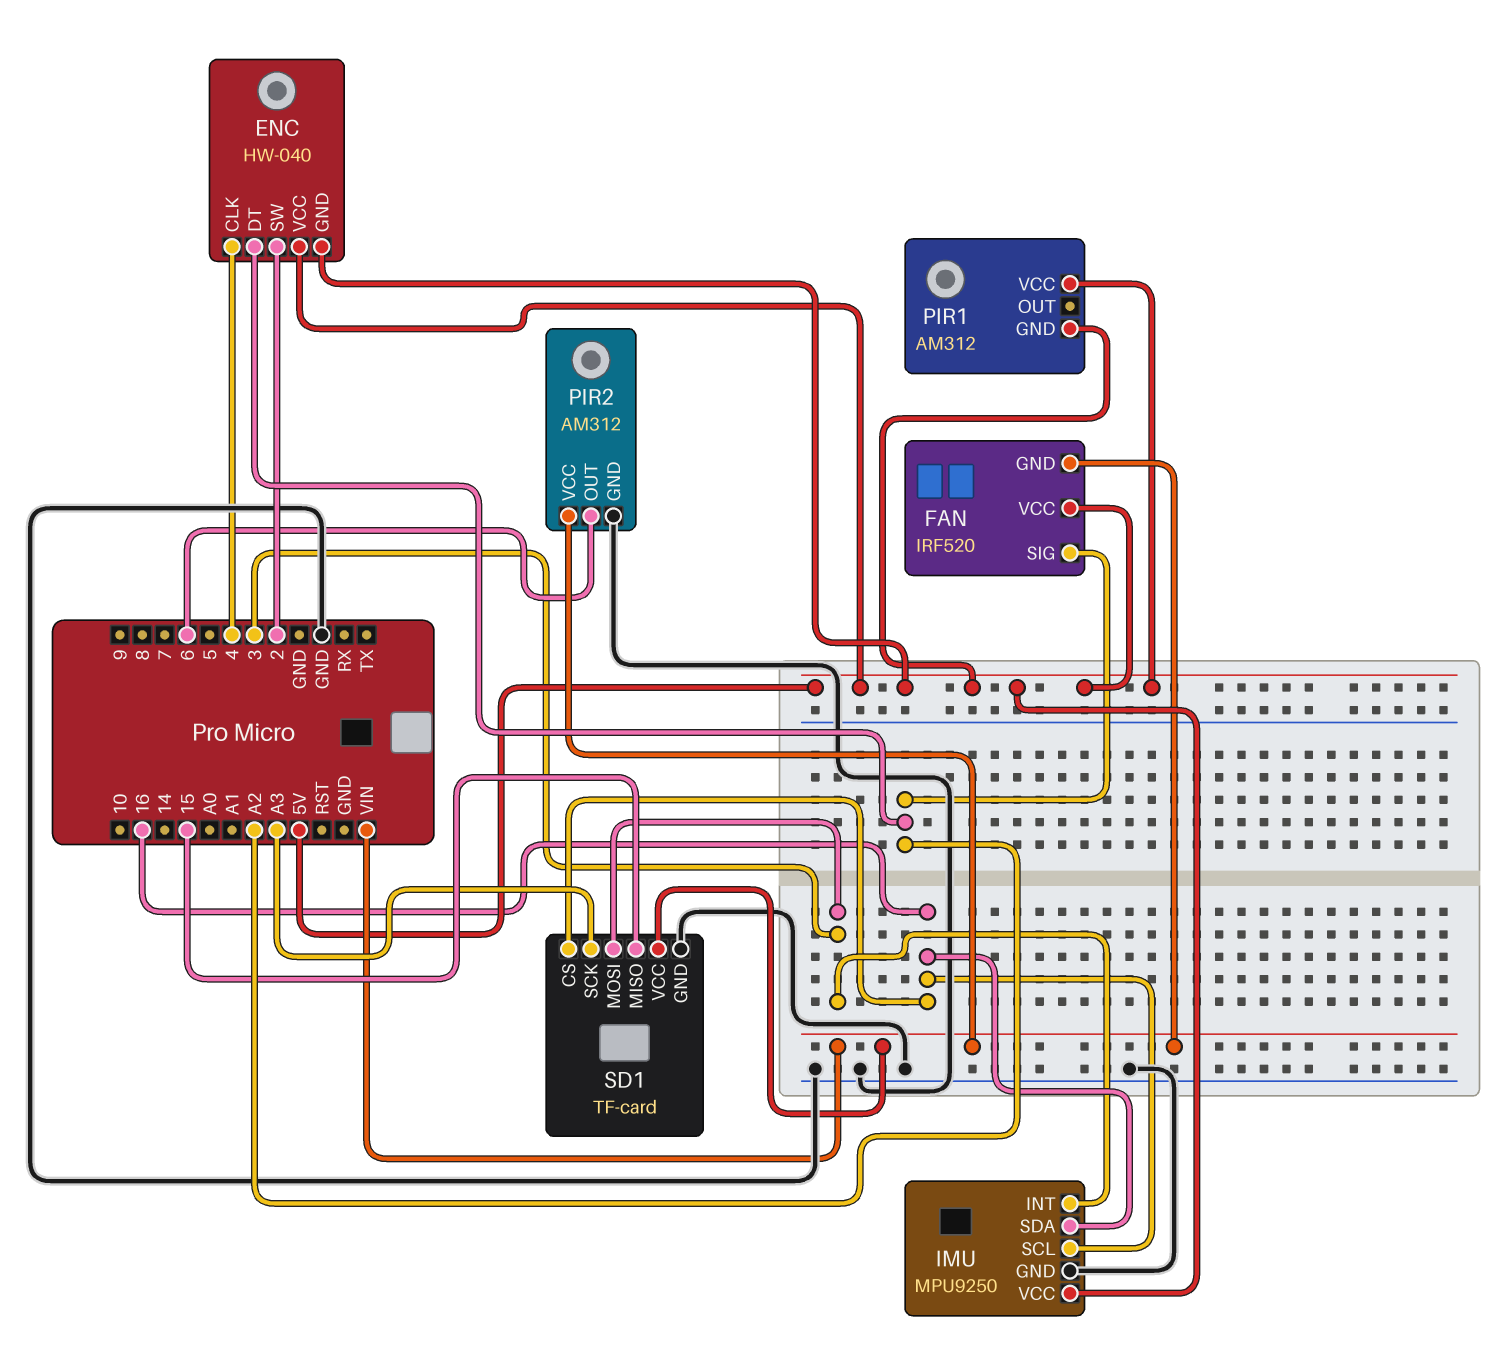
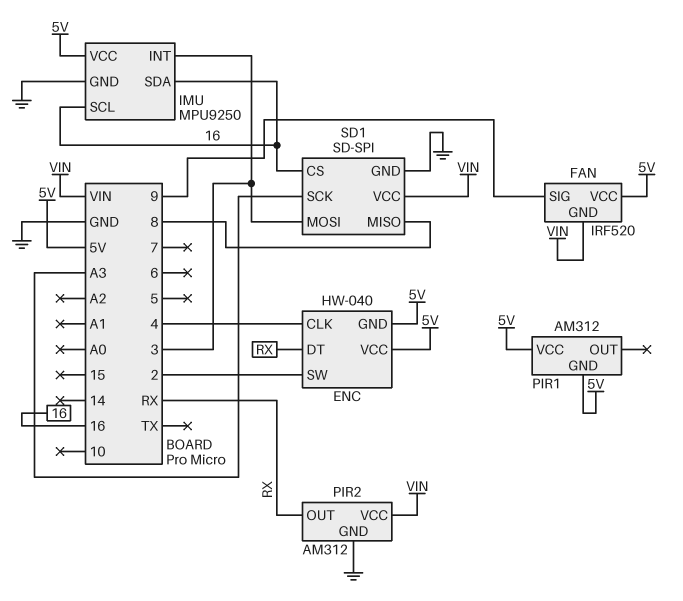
ENC pin DT: A2 -> RX
FAN pin SIG: A2 -> 9
PIR2 pin OUT: 6 -> RX
SD1: TF-card -> SD-SPI
SD1 pin MISO: 15 -> 8

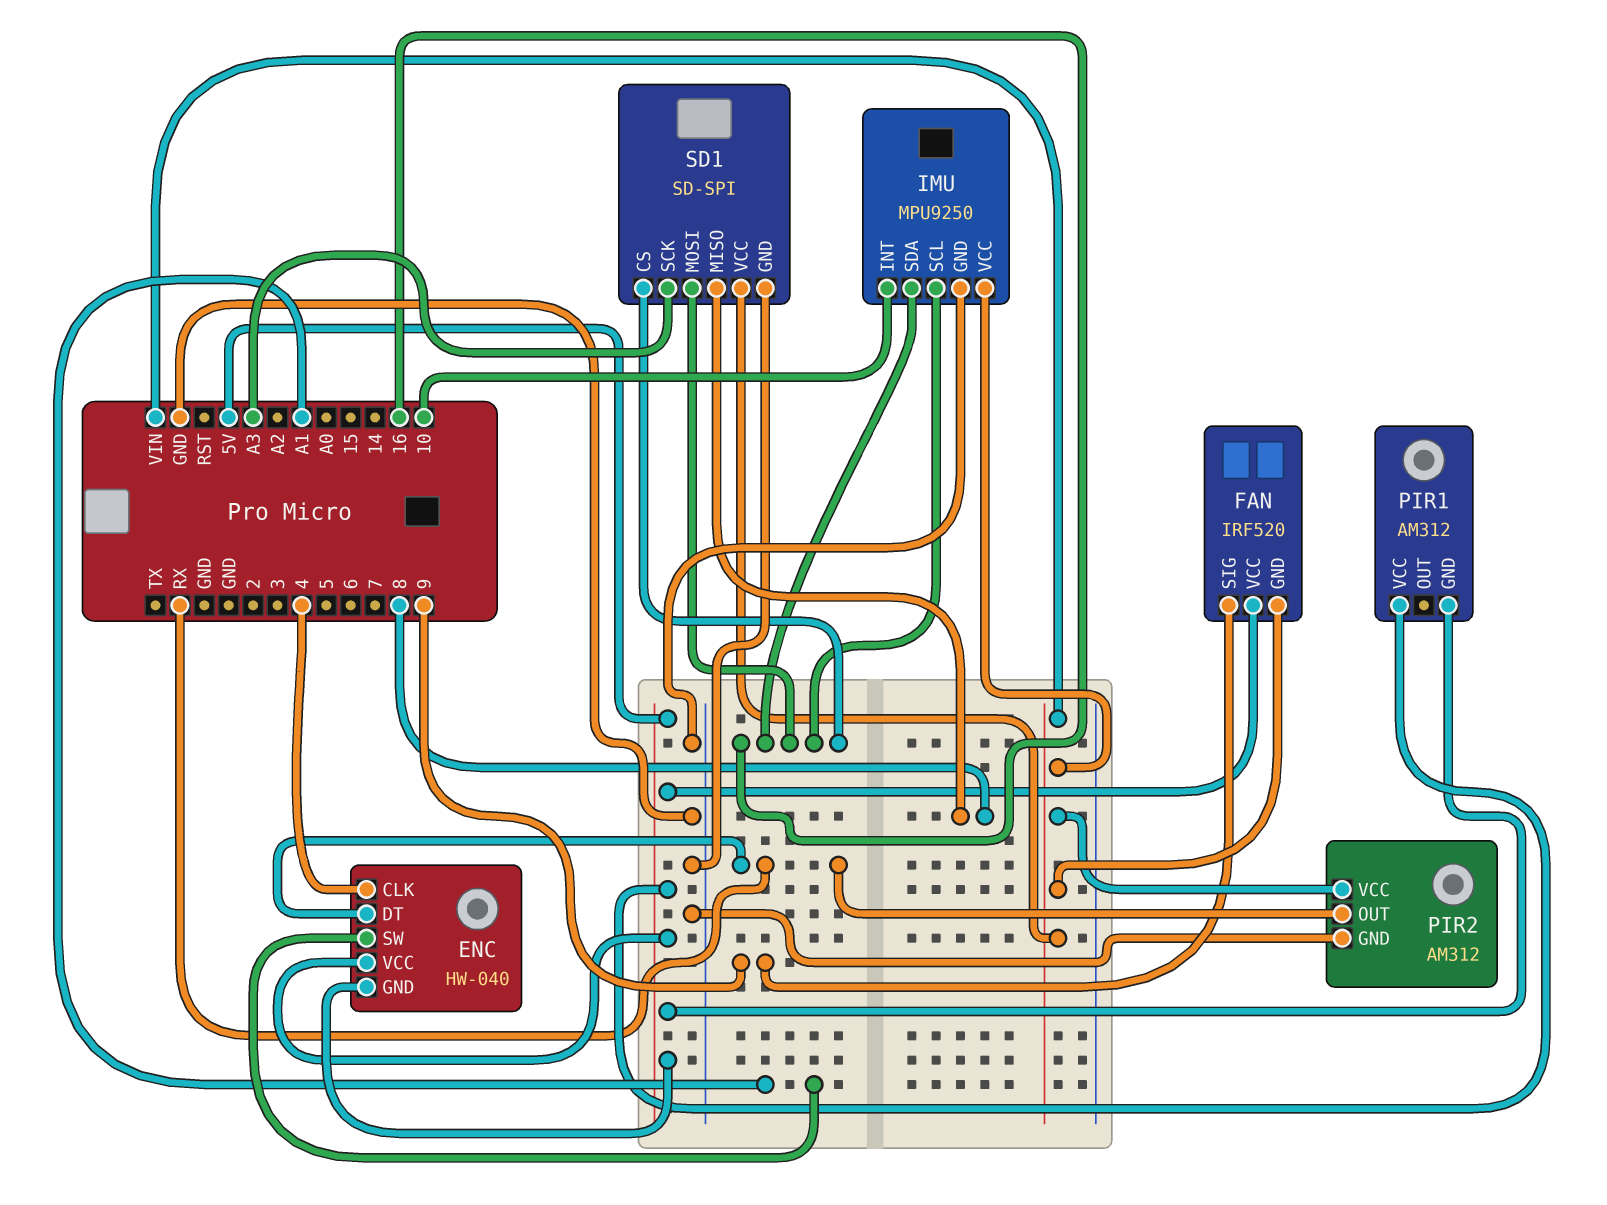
ENC pin SW: 2 -> A1
IMU pin INT: 3 -> 10
IMU pin VCC: 5V -> VIN
SD1 pin MOSI: 3 -> 16

